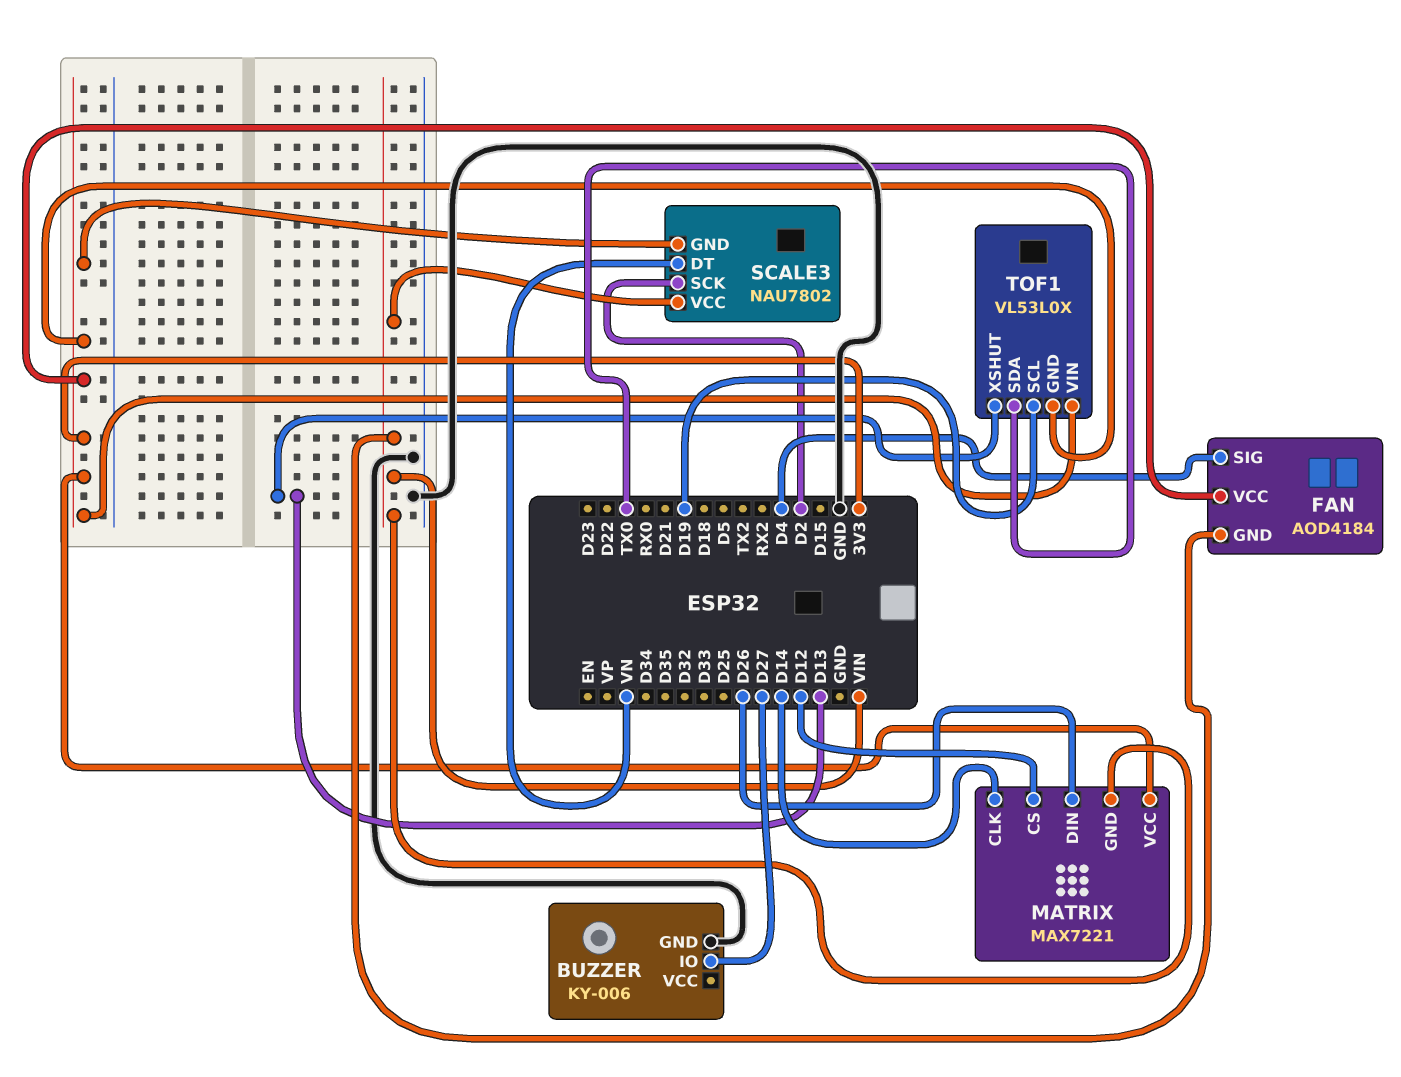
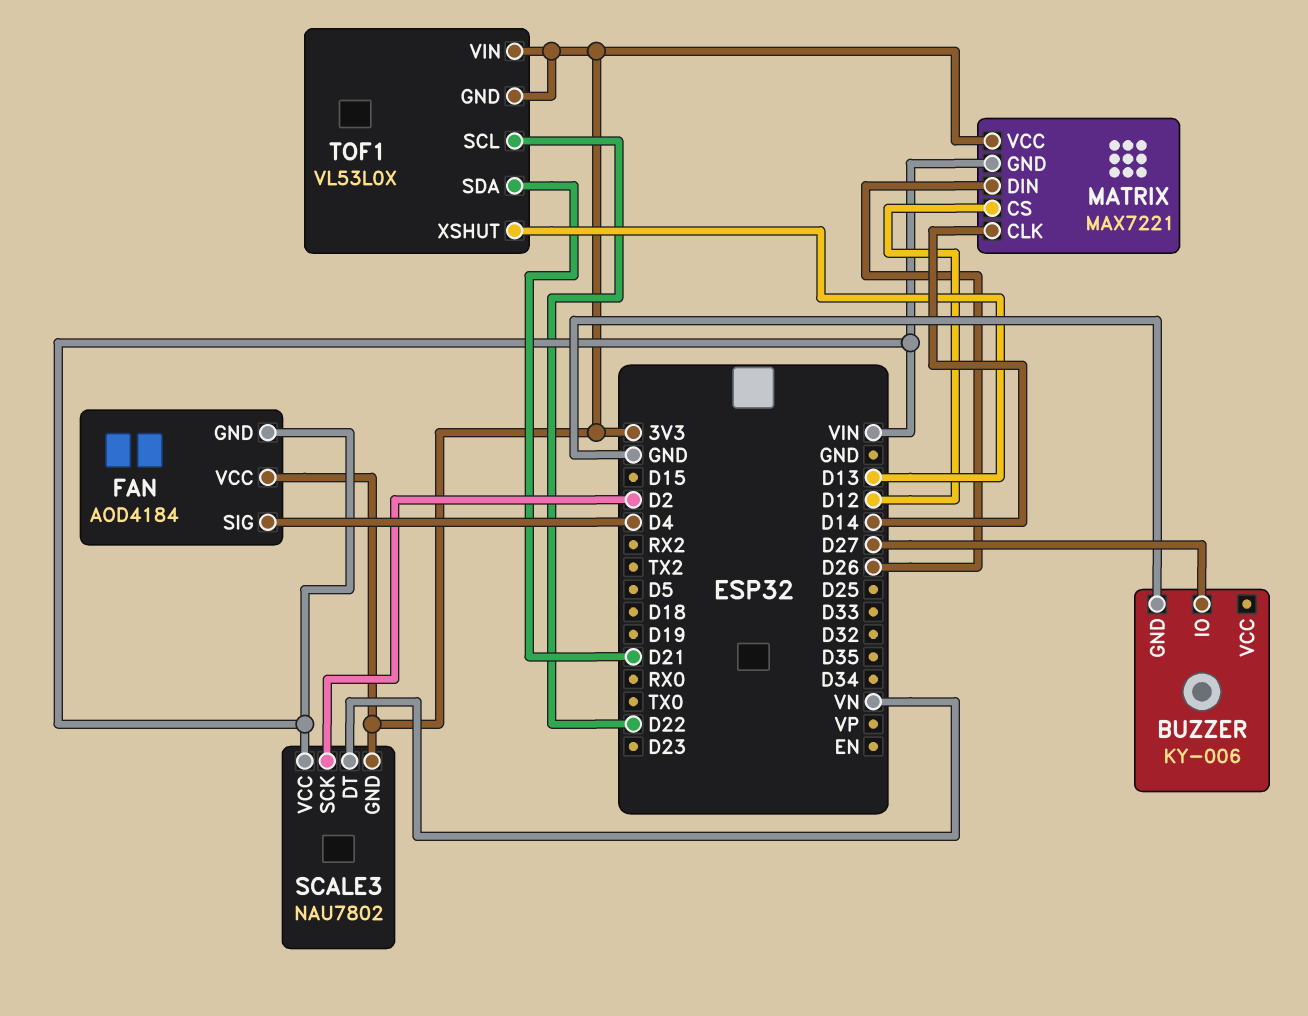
TOF1 pin SCL: D19 -> D22
TOF1 pin SDA: TX0 -> D21

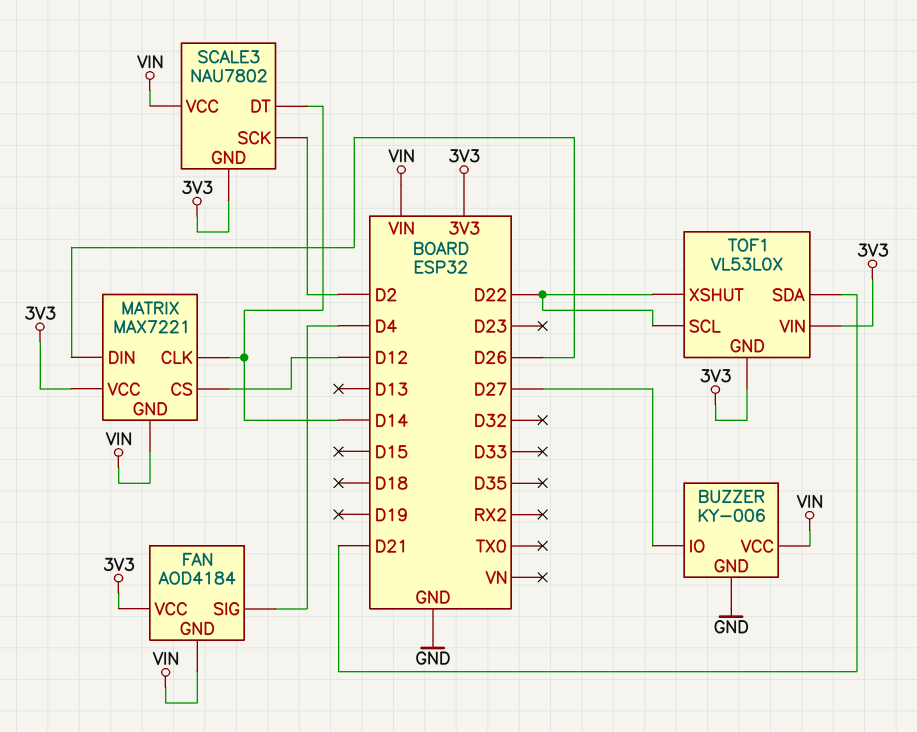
BUZZER pin VCC: none -> VIN
SCALE3 pin DT: VN -> D14
TOF1 pin XSHUT: D13 -> D22

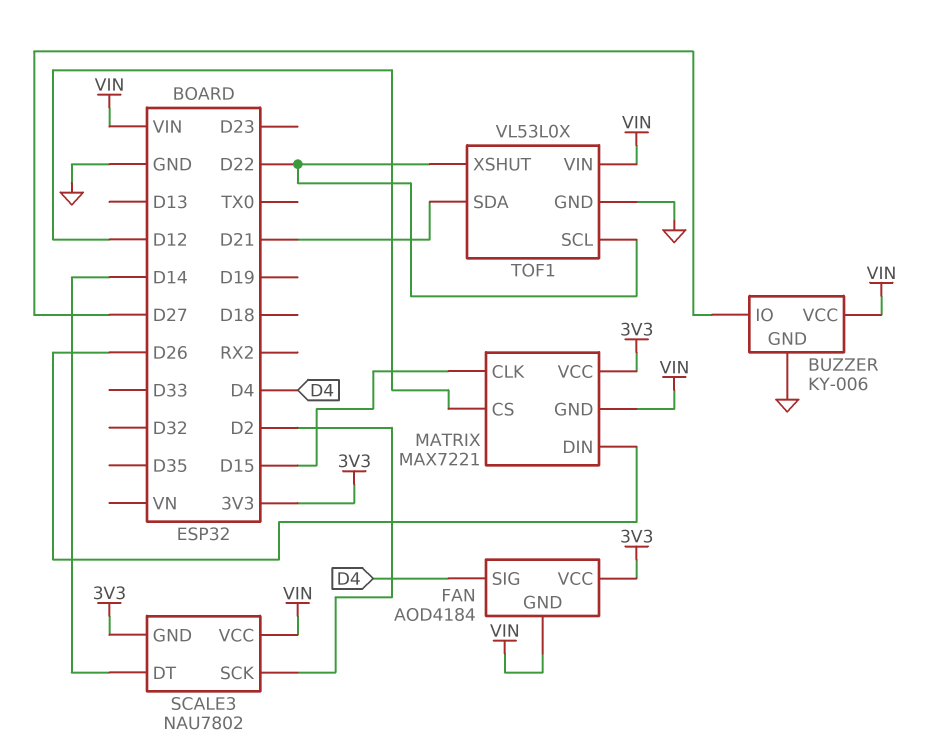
MATRIX pin CLK: D14 -> D15
TOF1 pin GND: 3V3 -> GND
TOF1 pin VIN: 3V3 -> VIN

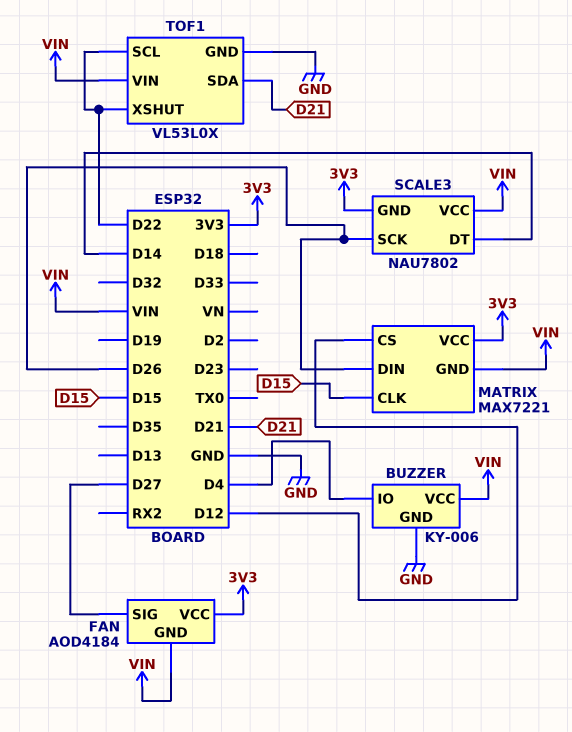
BUZZER pin IO: D27 -> D4
FAN pin SIG: D4 -> D27
SCALE3 pin SCK: D2 -> D26

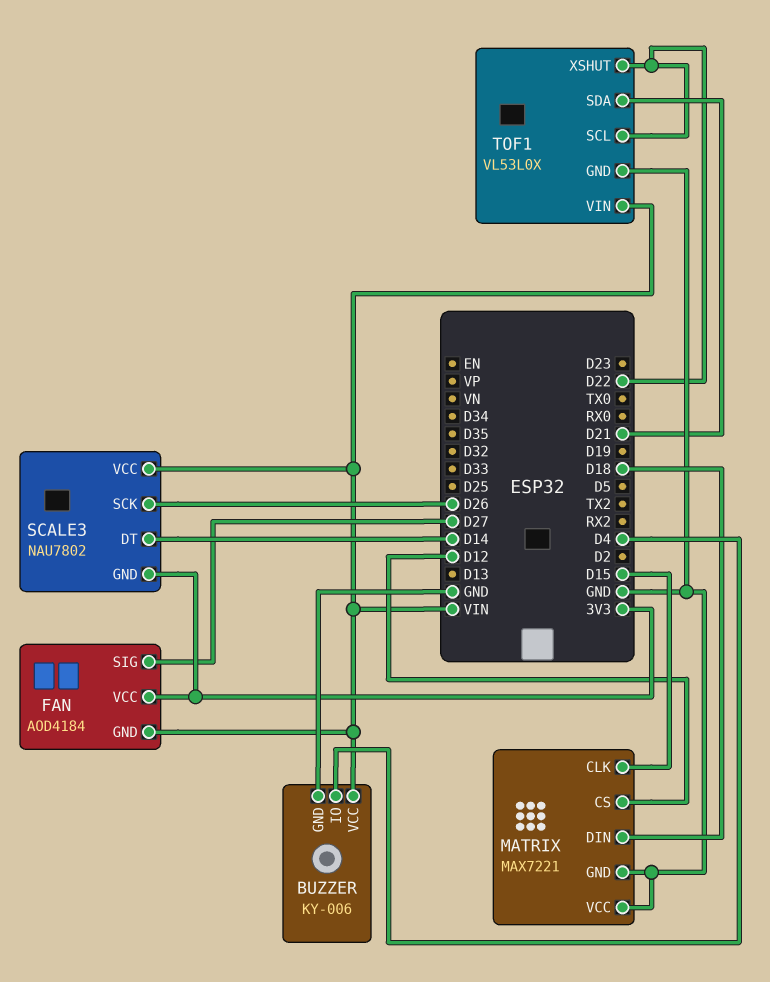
MATRIX pin DIN: D26 -> D18
MATRIX pin GND: VIN -> GND
MATRIX pin VCC: 3V3 -> GND

